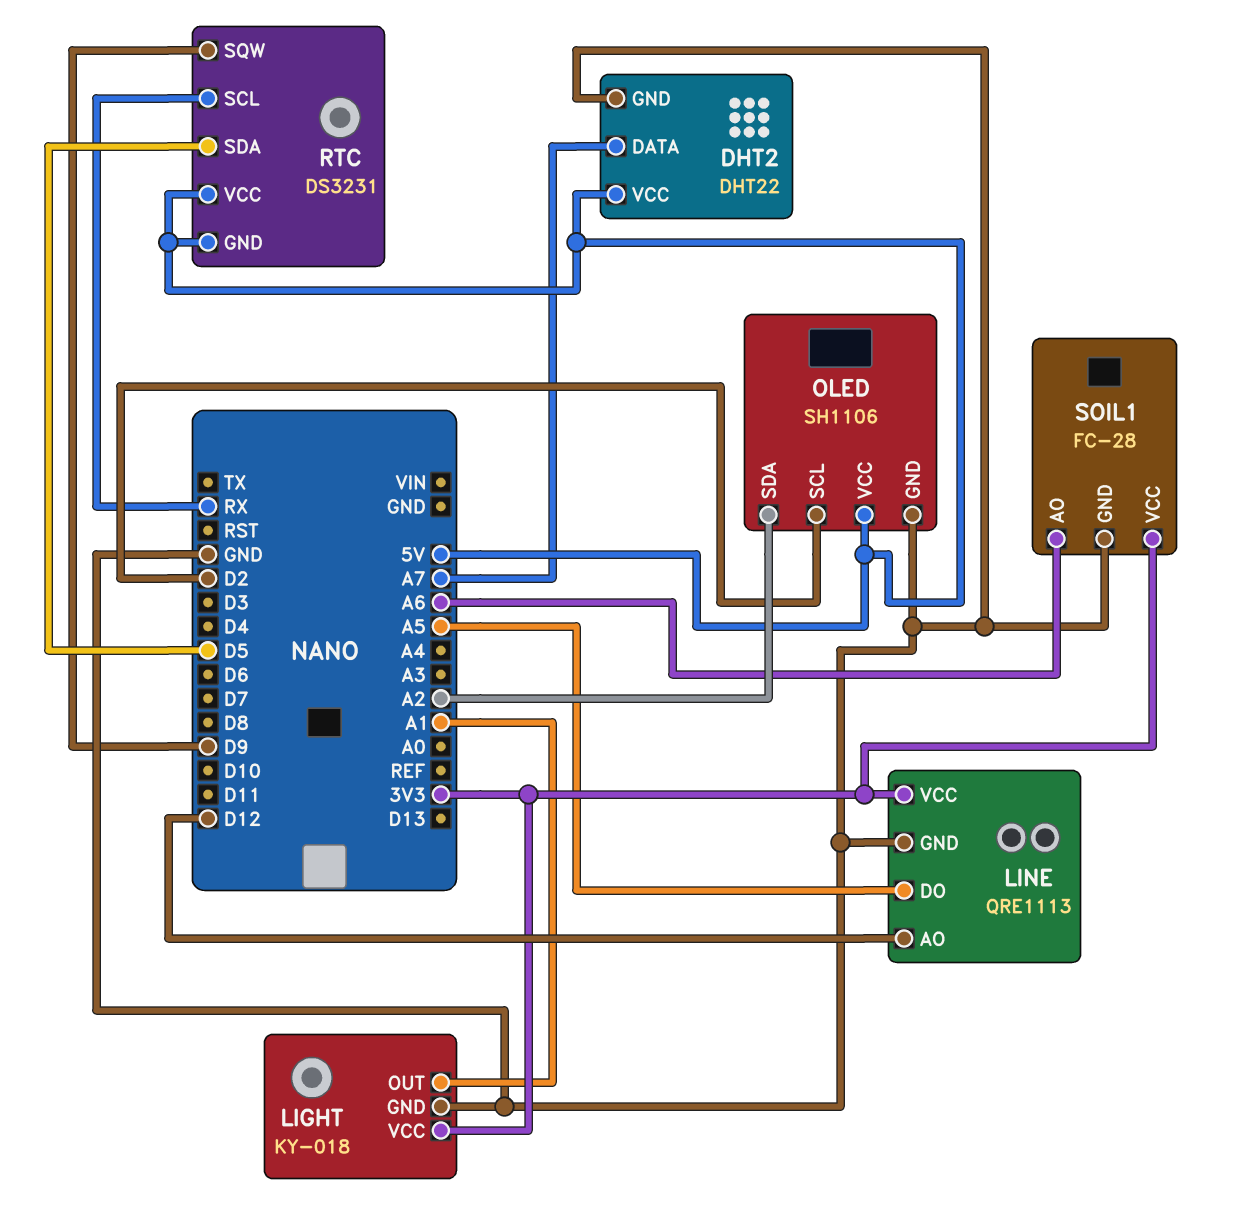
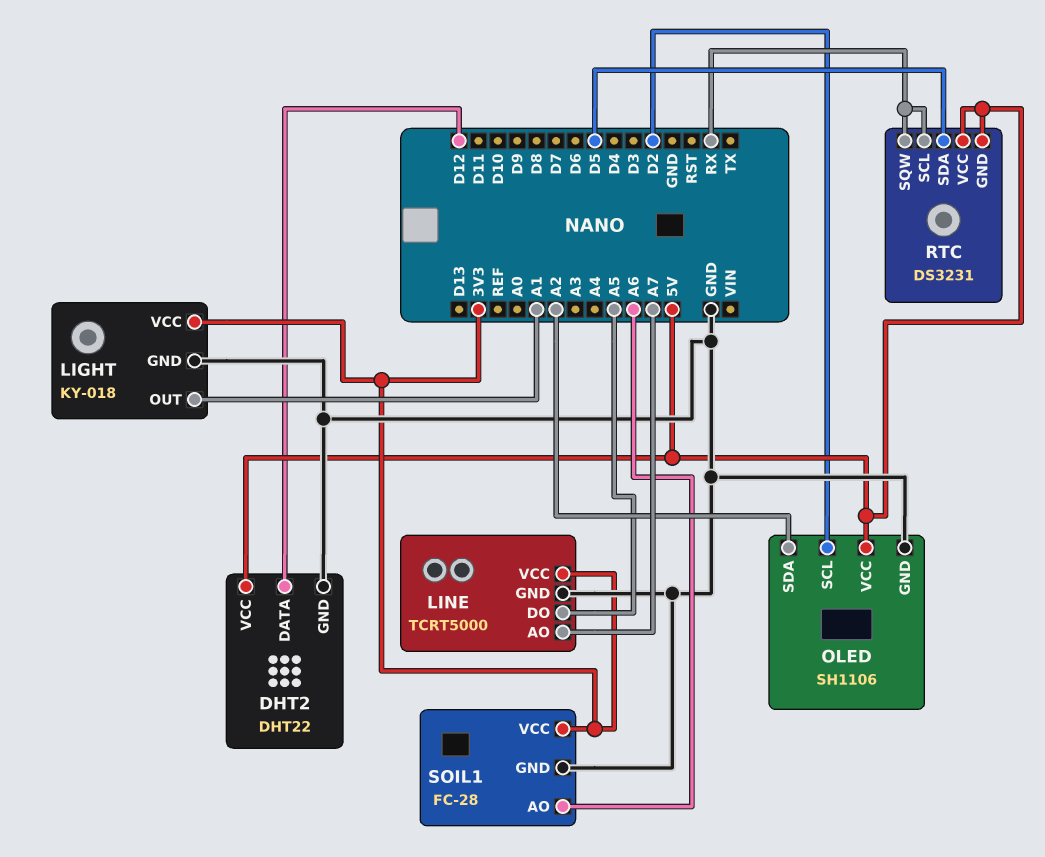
DHT2 pin DATA: A7 -> D12
LINE: QRE1113 -> TCRT5000
LINE pin AO: D12 -> A7
RTC pin SQW: D9 -> RX

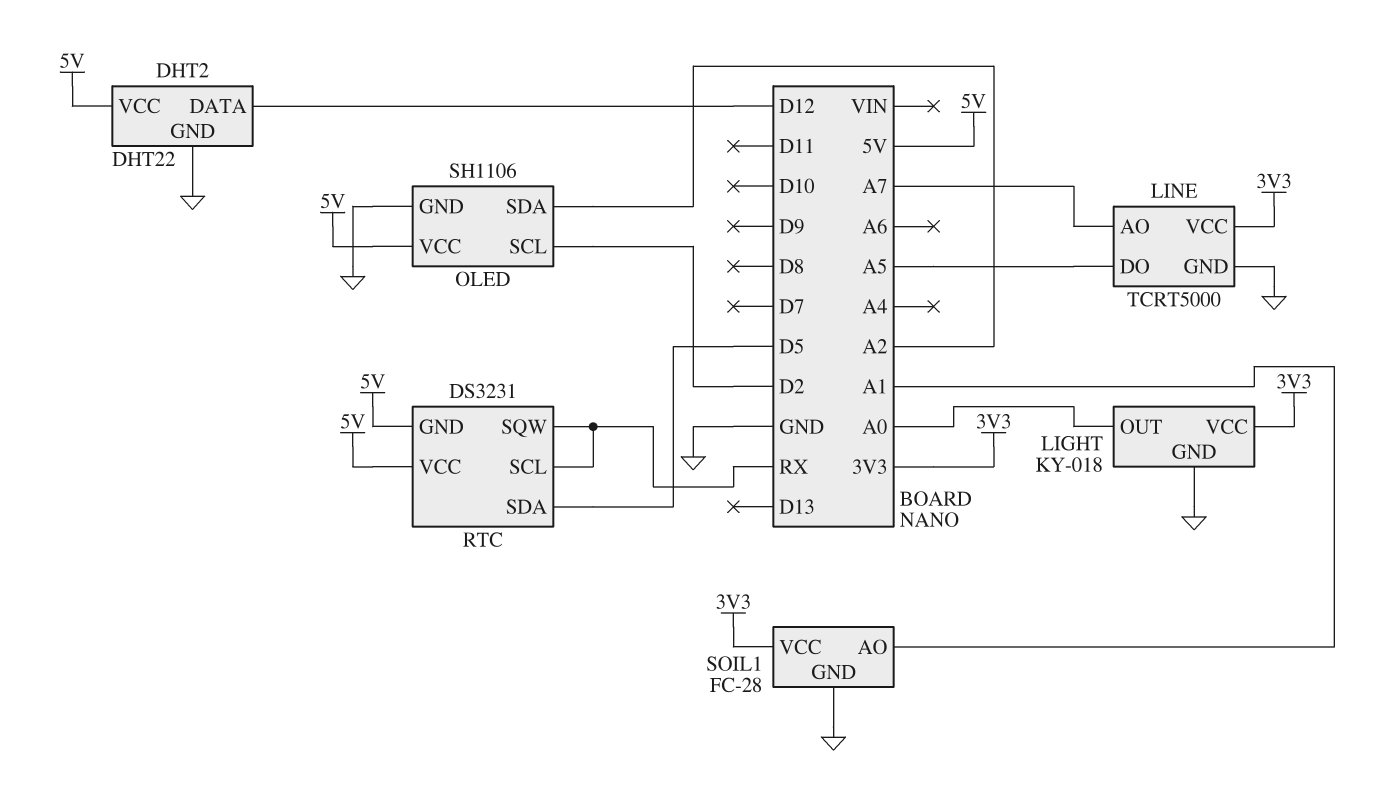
LIGHT pin OUT: A1 -> A0
SOIL1 pin AO: A6 -> A1

